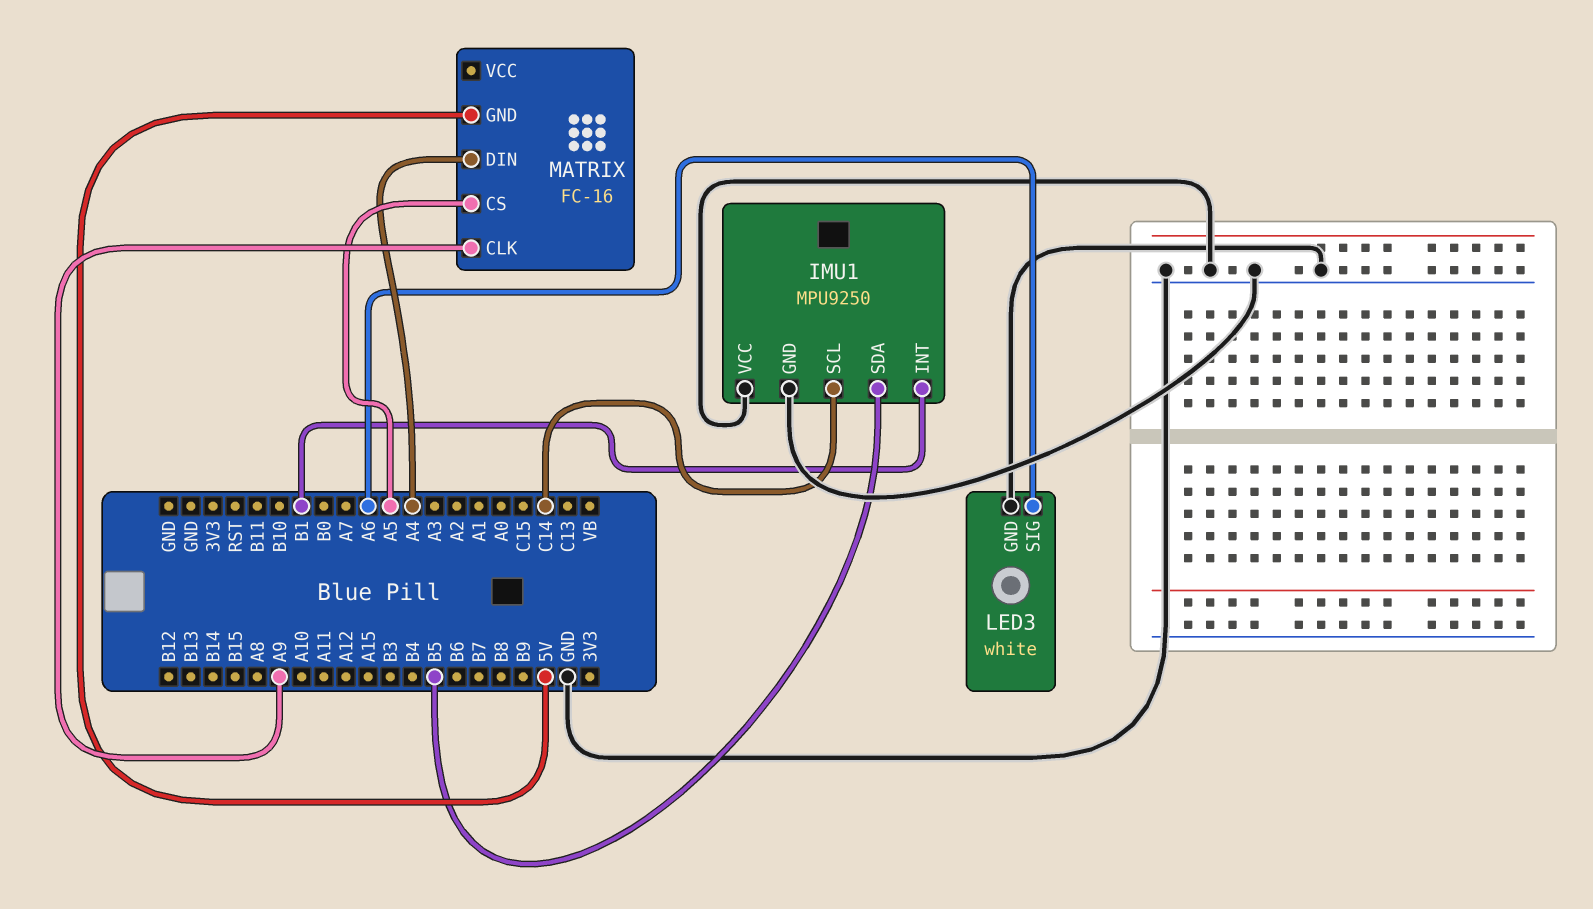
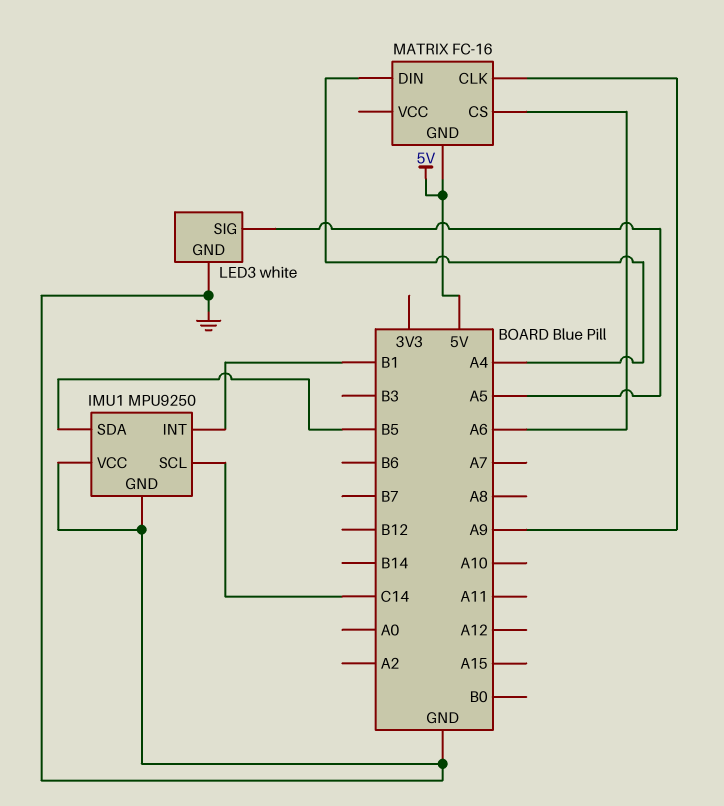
LED3 pin SIG: A6 -> A5
MATRIX pin CS: A5 -> A6

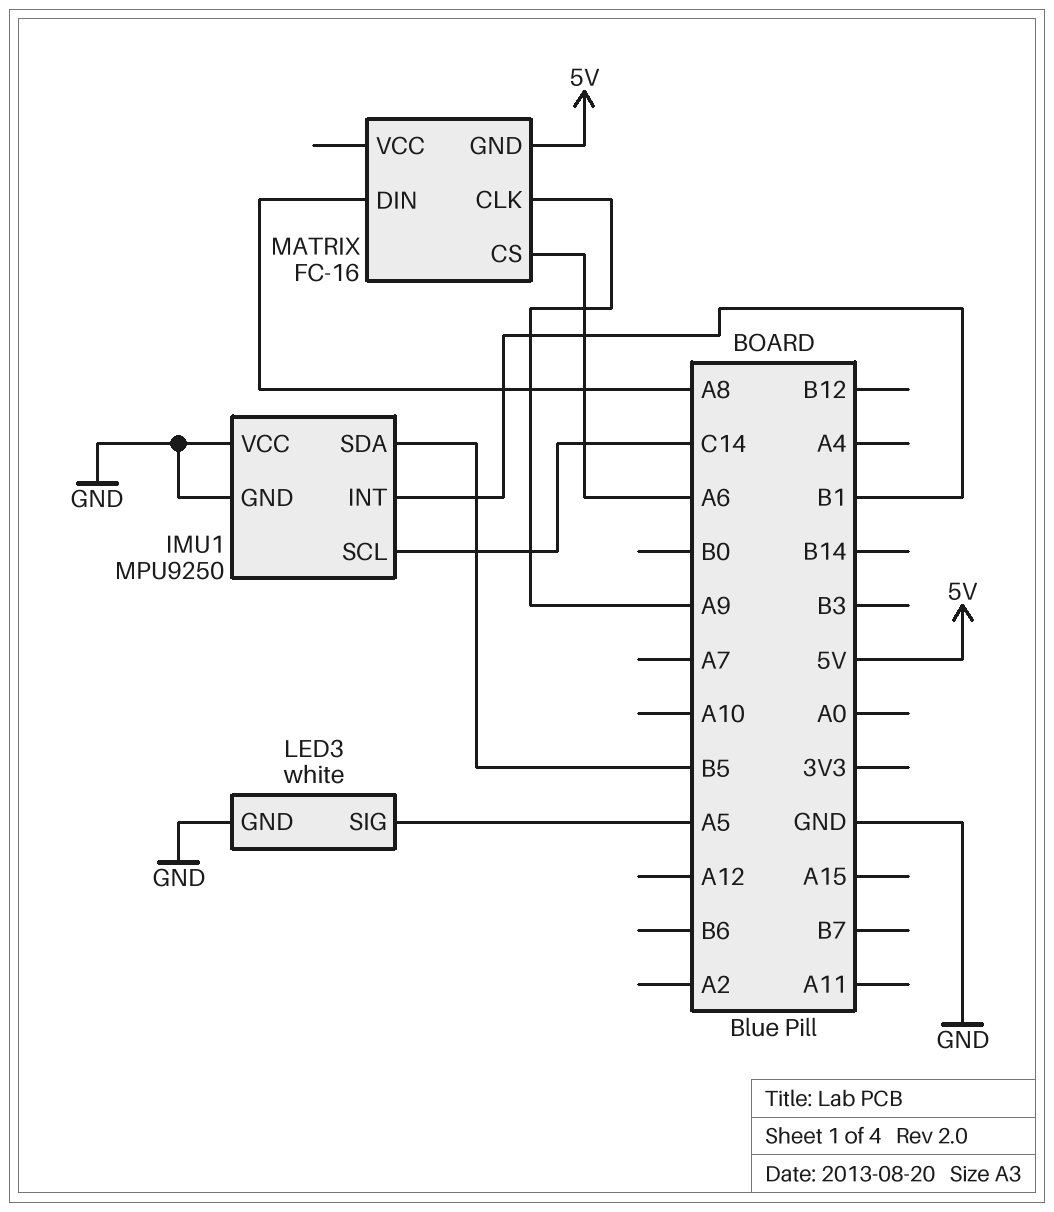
MATRIX pin DIN: A4 -> A8

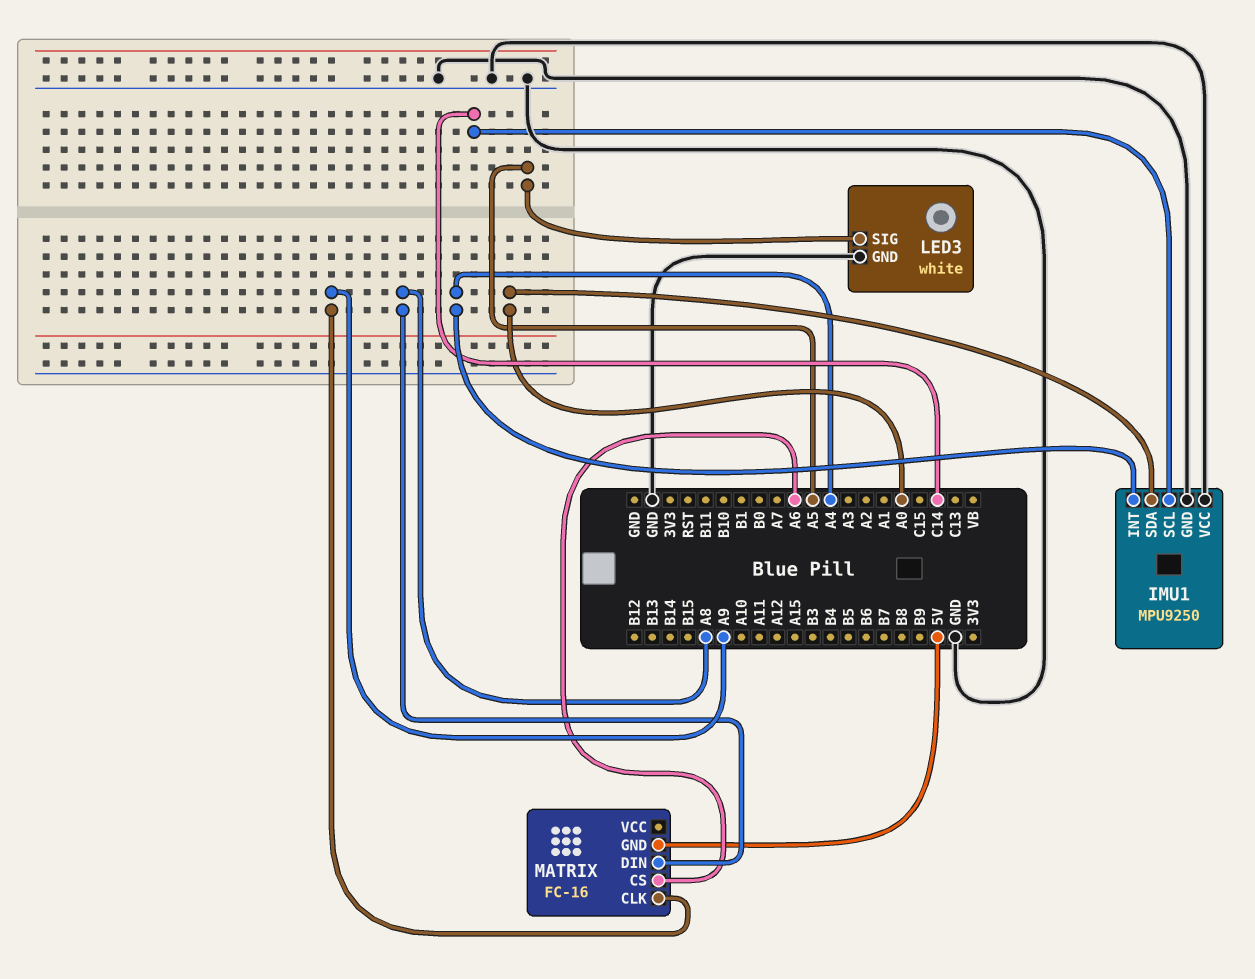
IMU1 pin INT: B1 -> A4
IMU1 pin SDA: B5 -> A0

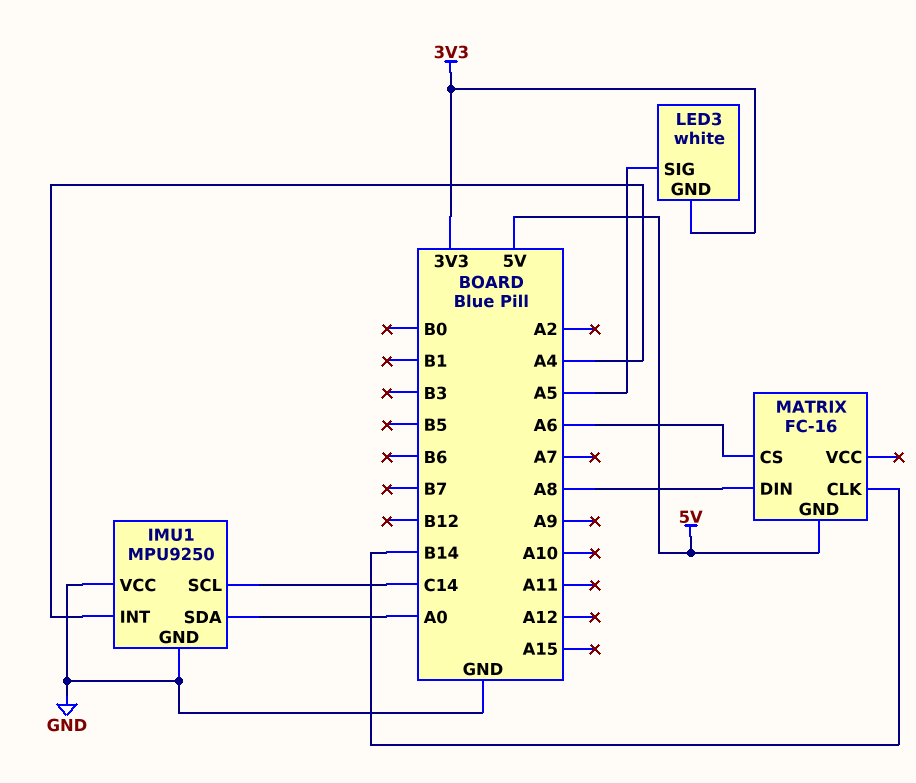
LED3 pin GND: GND -> 3V3
MATRIX pin CLK: A9 -> B14

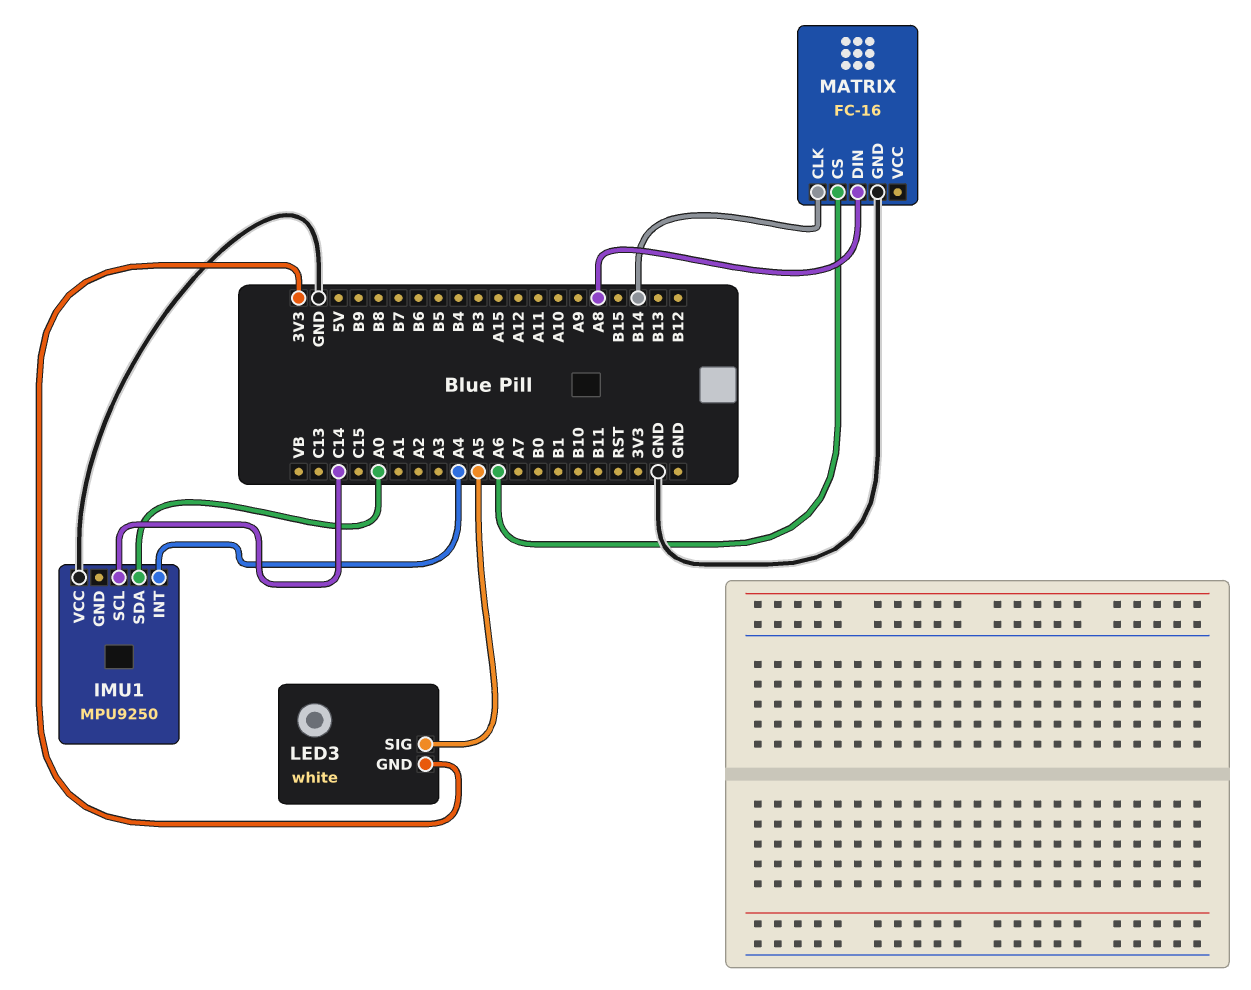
IMU1 pin GND: GND -> none
MATRIX pin GND: 5V -> GND

